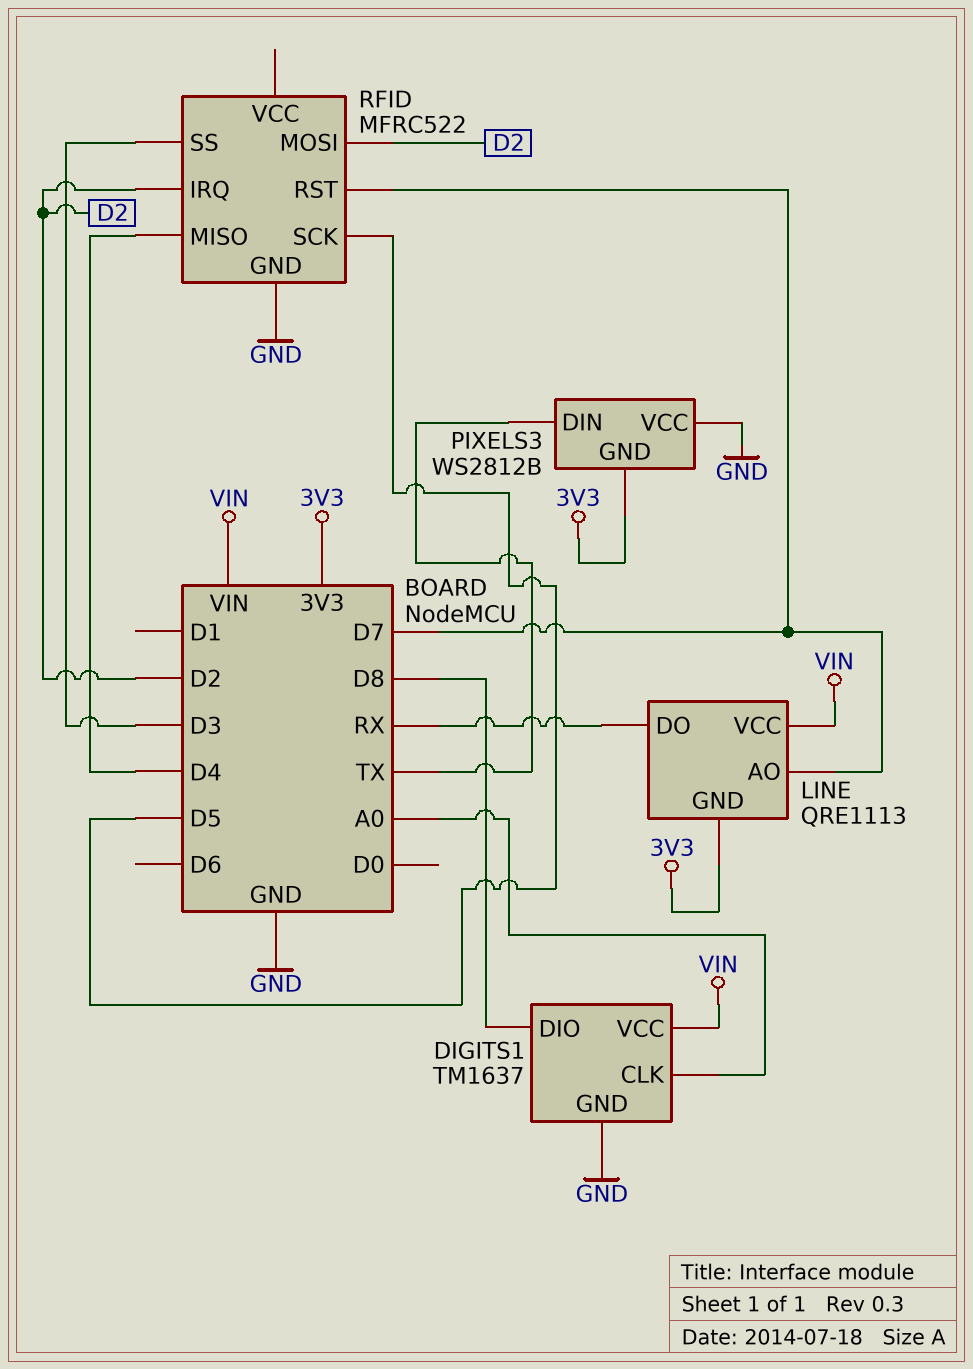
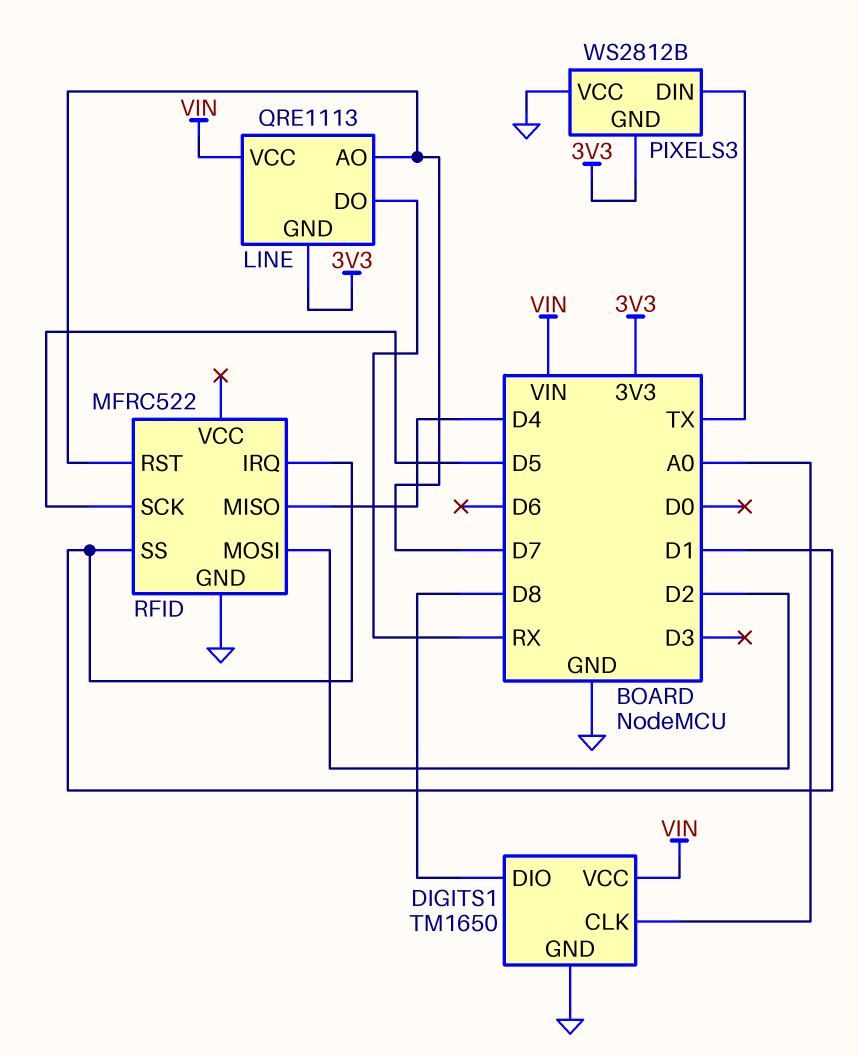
DIGITS1: TM1637 -> TM1650
RFID pin IRQ: D2 -> D1
RFID pin SS: D3 -> D1

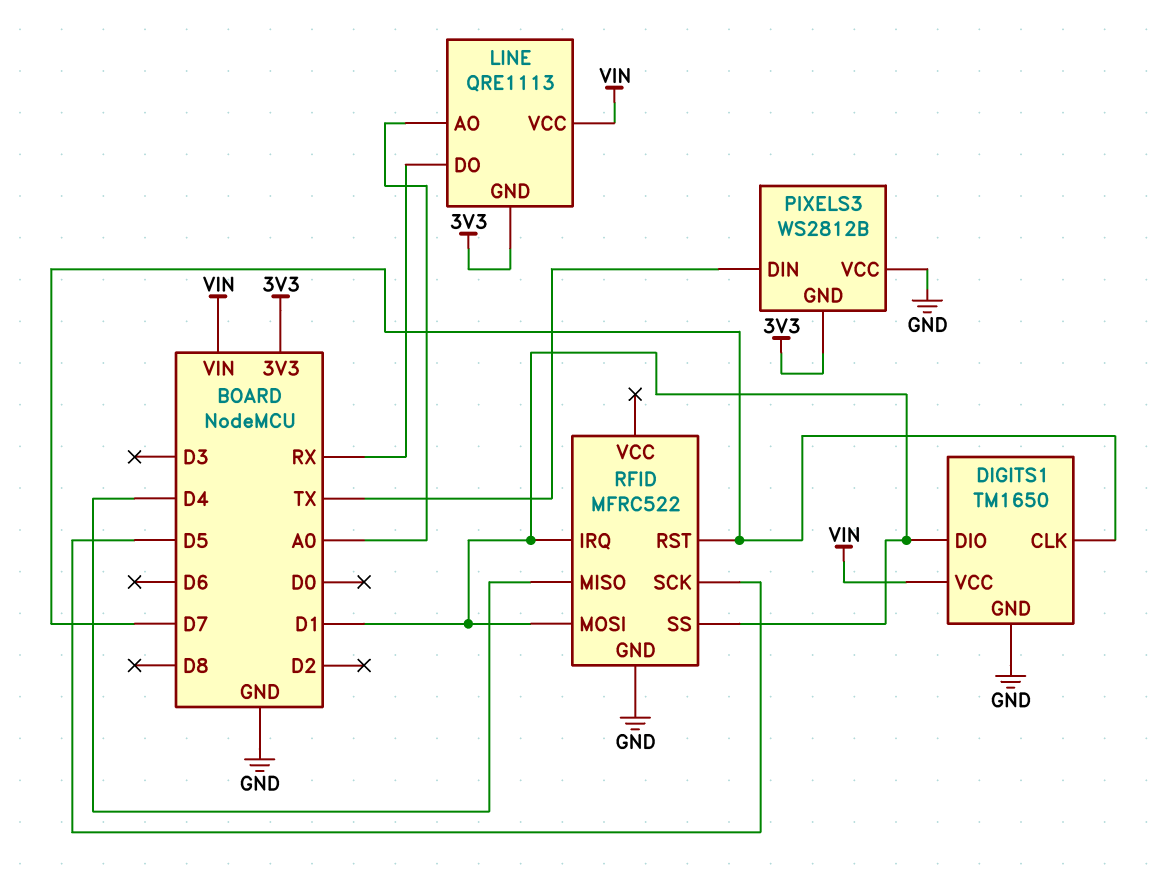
DIGITS1 pin CLK: A0 -> D7
DIGITS1 pin DIO: D8 -> D1
LINE pin AO: D7 -> A0
RFID pin MOSI: D2 -> D1

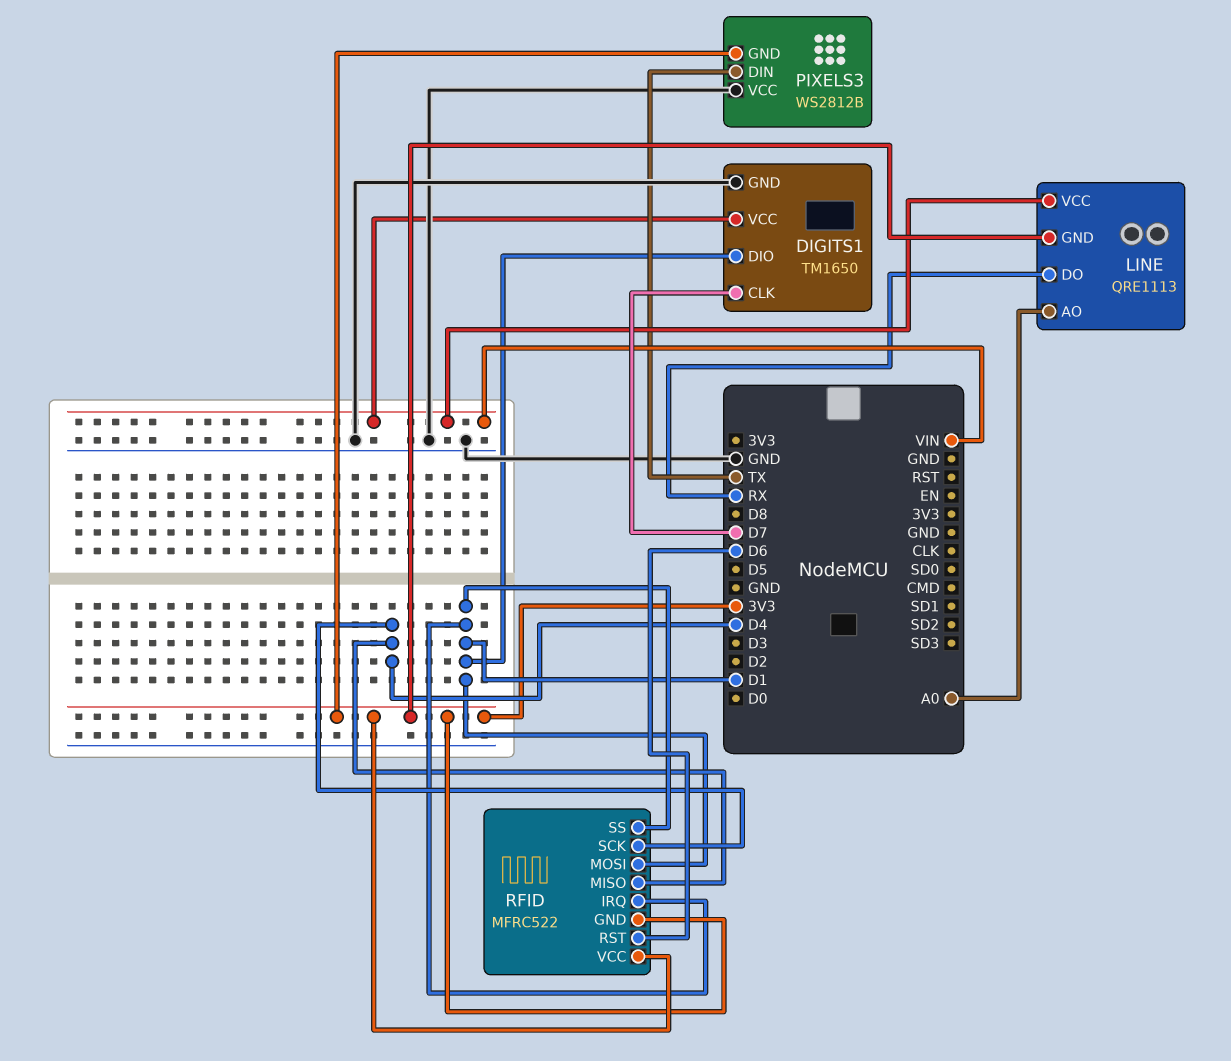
RFID pin GND: GND -> 3V3
RFID pin RST: D7 -> D6
RFID pin SCK: D5 -> D4
RFID pin VCC: none -> 3V3

